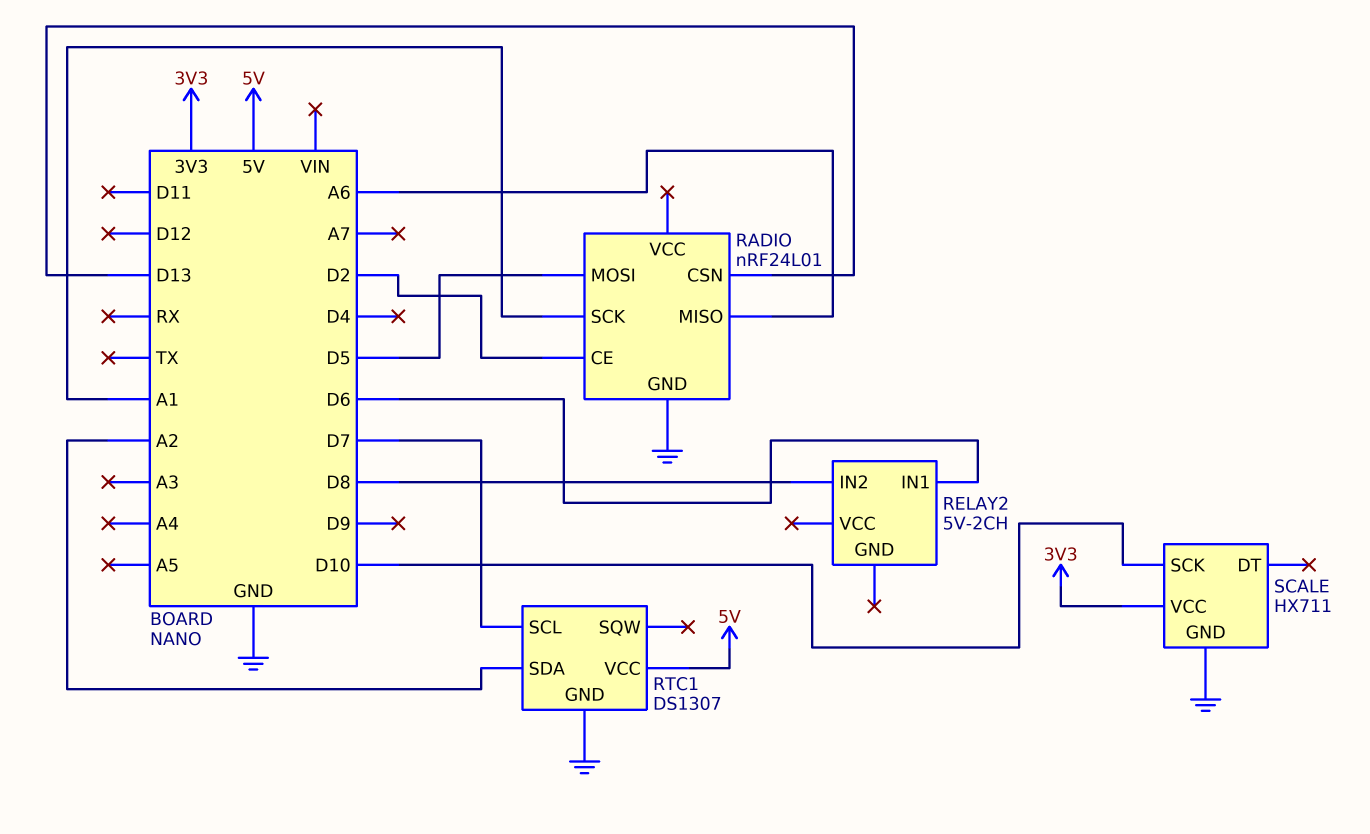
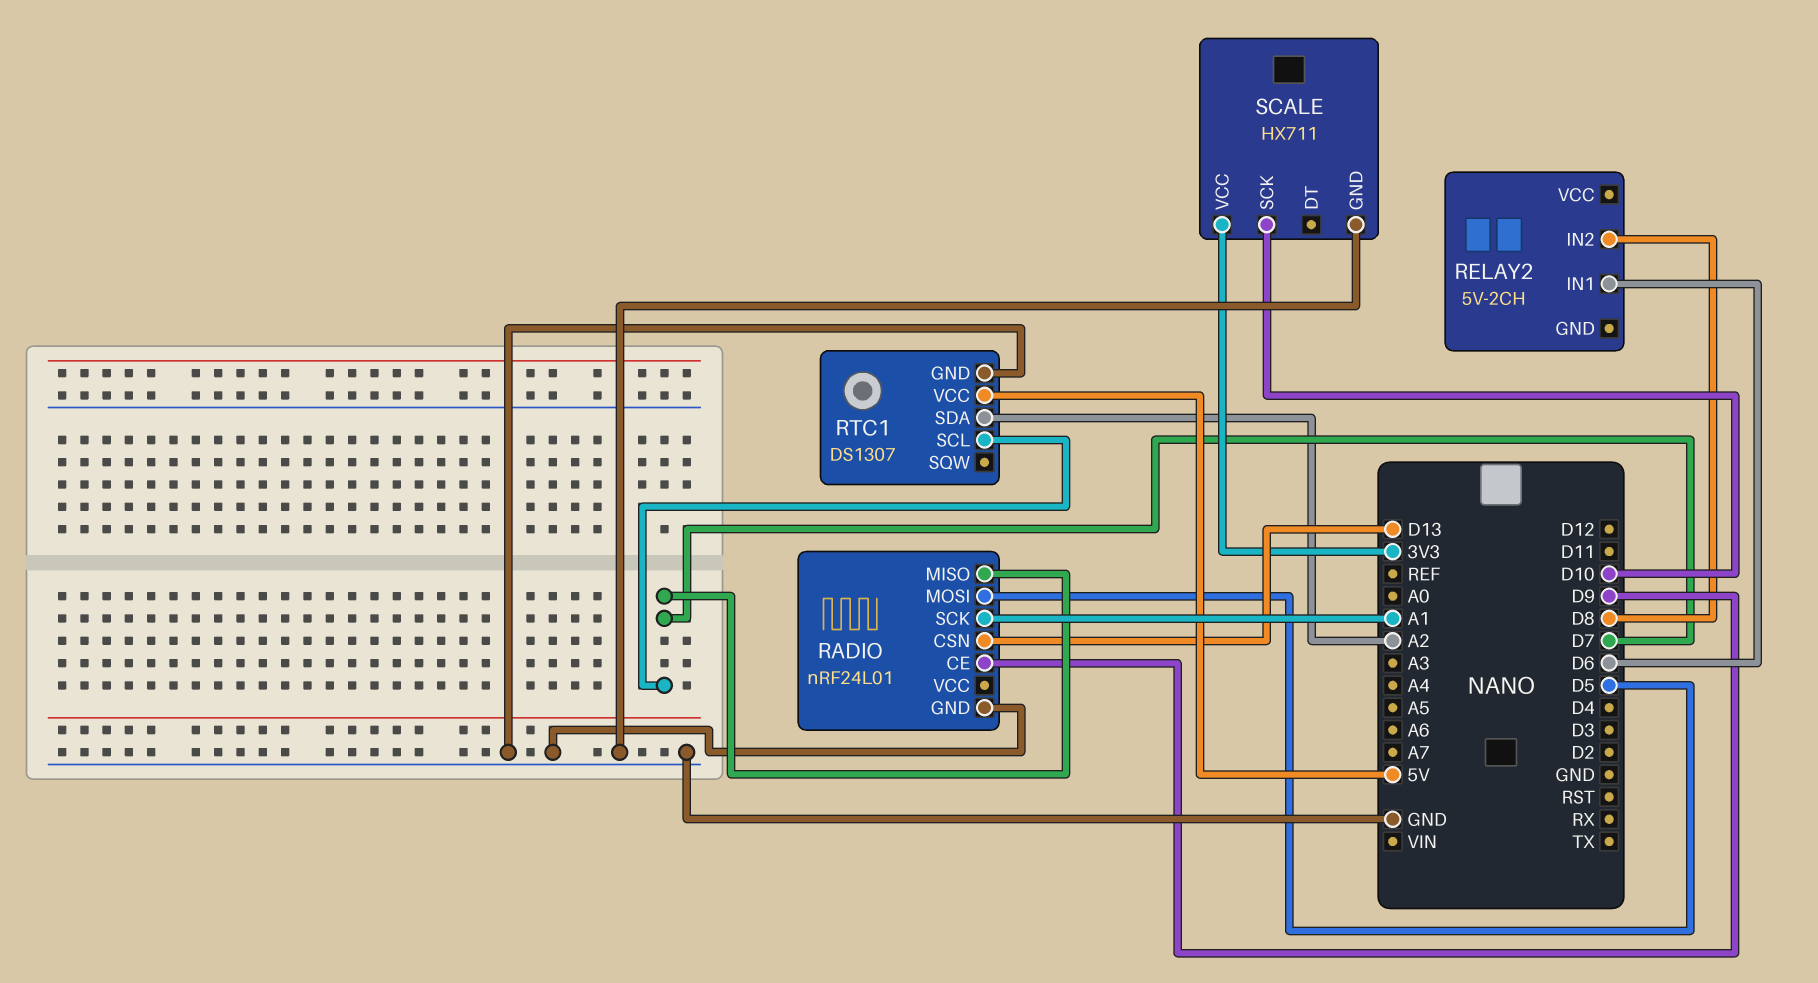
RADIO pin CE: D2 -> D9
RADIO pin MISO: A6 -> D7

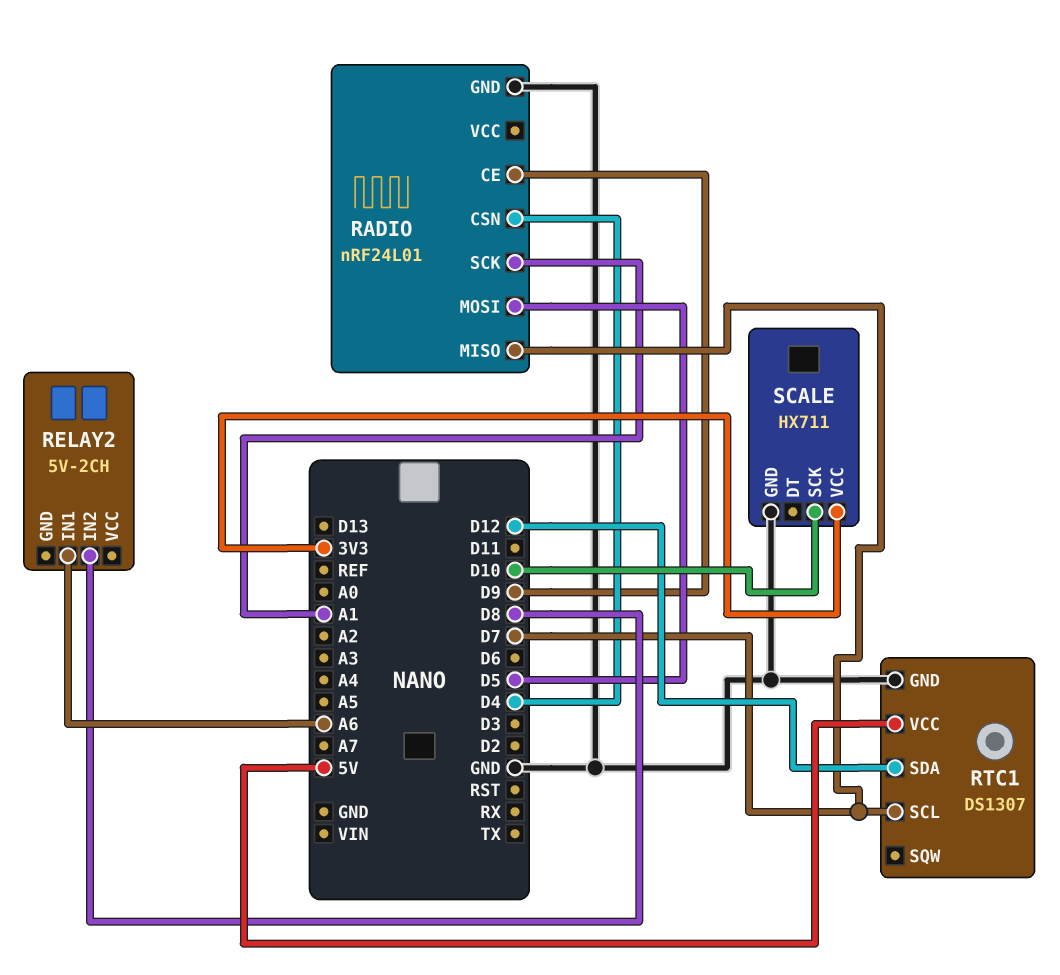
RADIO pin CSN: D13 -> D4
RELAY2 pin IN1: D6 -> A6
RTC1 pin SDA: A2 -> D12

